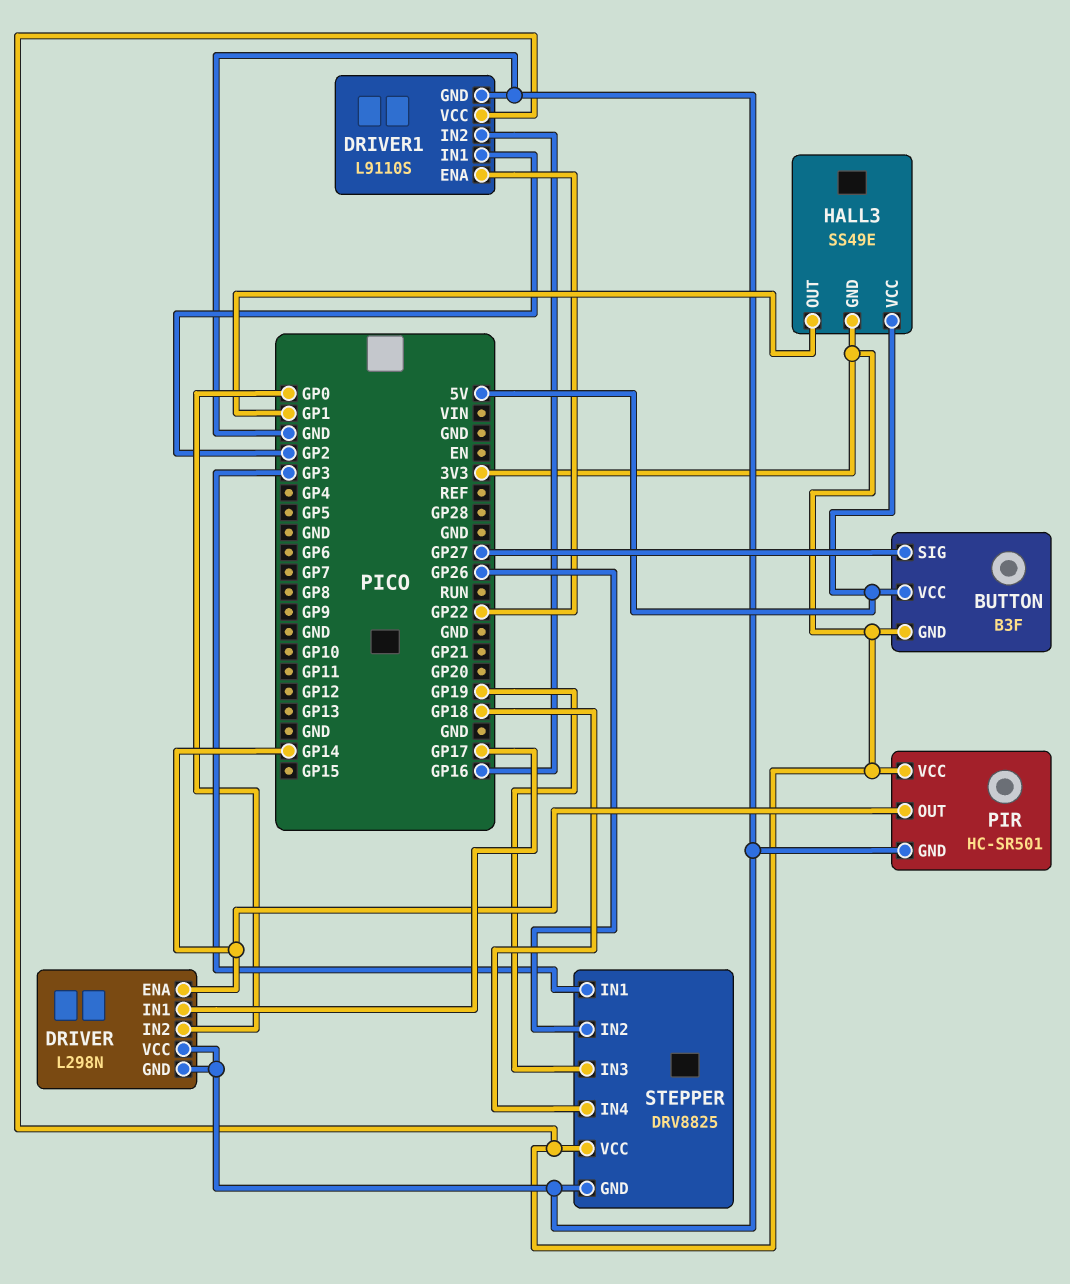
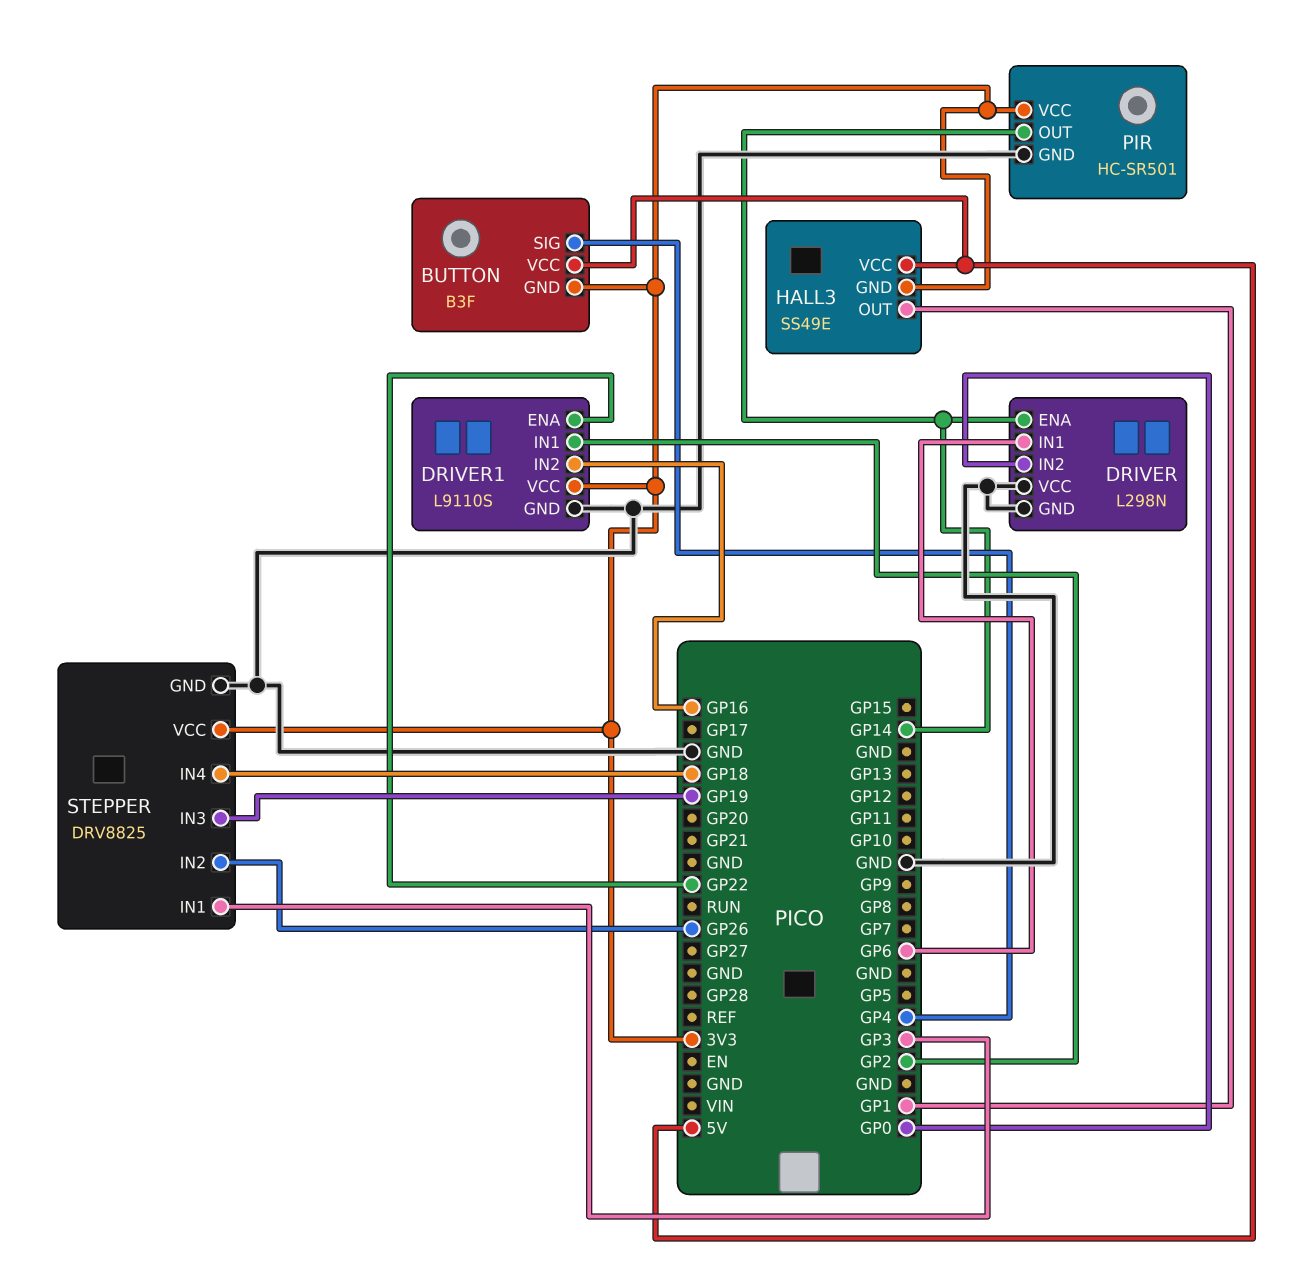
BUTTON pin SIG: GP27 -> GP4
DRIVER pin IN1: GP17 -> GP6

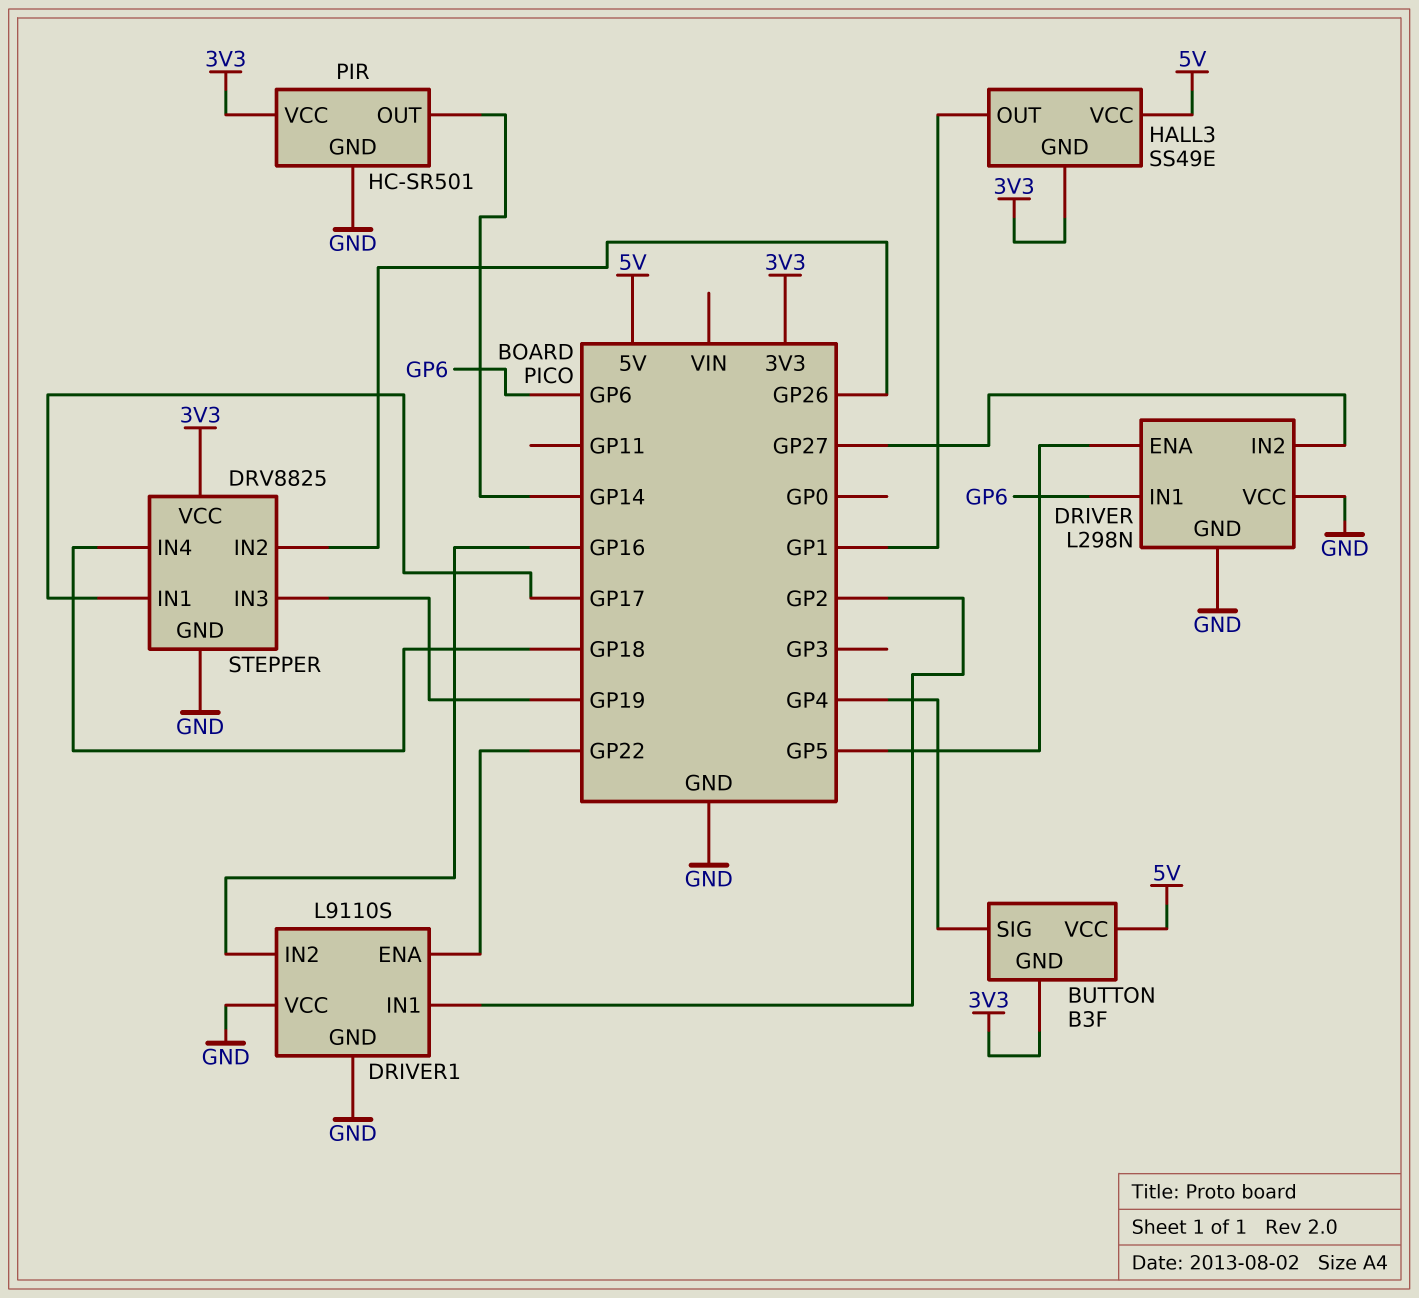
DRIVER pin ENA: GP14 -> GP5
DRIVER pin IN2: GP0 -> GP27
DRIVER1 pin VCC: 3V3 -> GND
STEPPER pin IN1: GP3 -> GP17

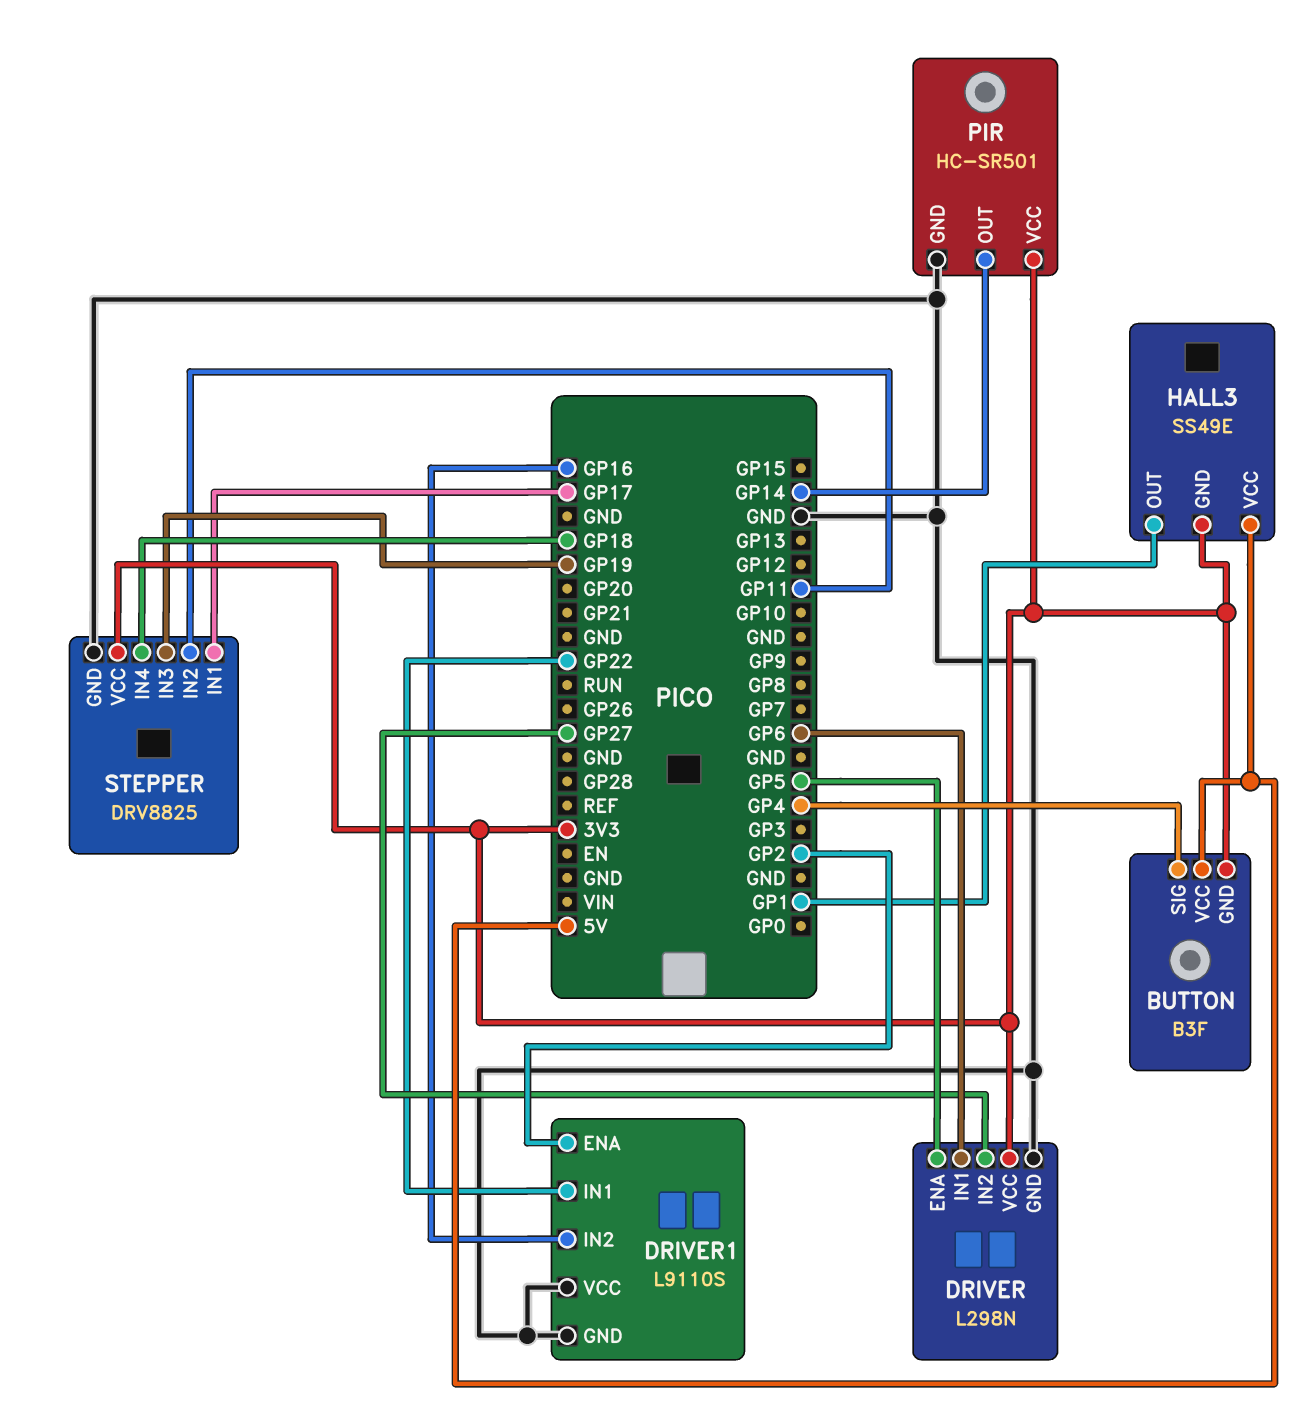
DRIVER pin VCC: GND -> 3V3
DRIVER1 pin ENA: GP22 -> GP2
DRIVER1 pin IN1: GP2 -> GP22
STEPPER pin IN2: GP26 -> GP11

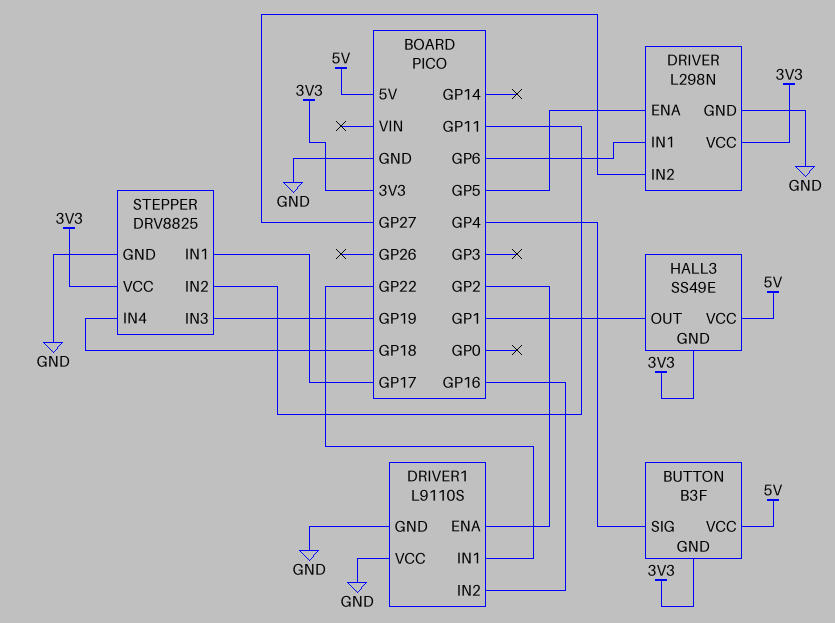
PIR: HC-SR501 -> none
PIR pin GND: GND -> none
PIR pin OUT: GP14 -> none
PIR pin VCC: 3V3 -> none

